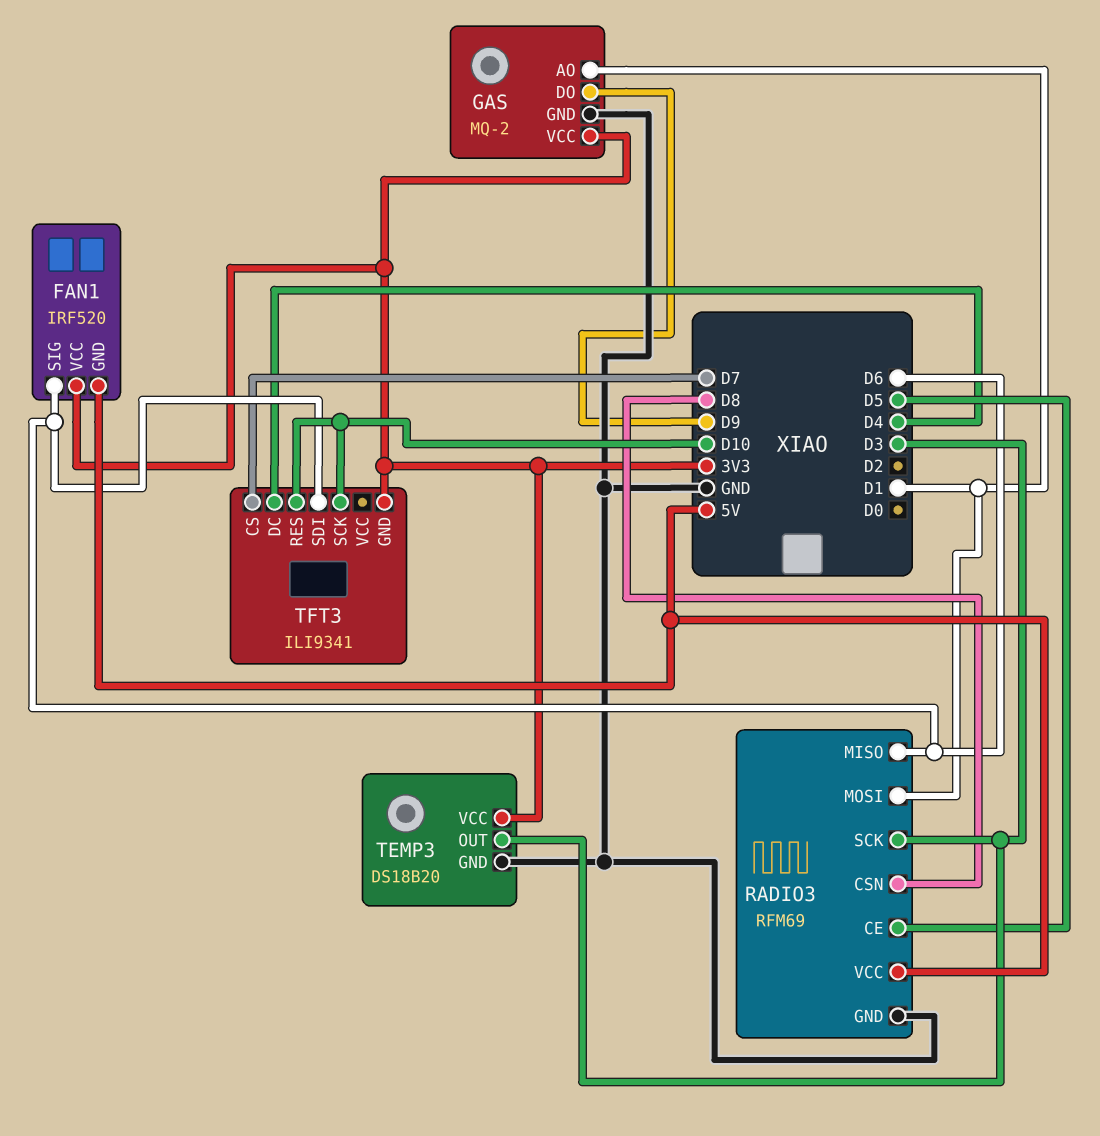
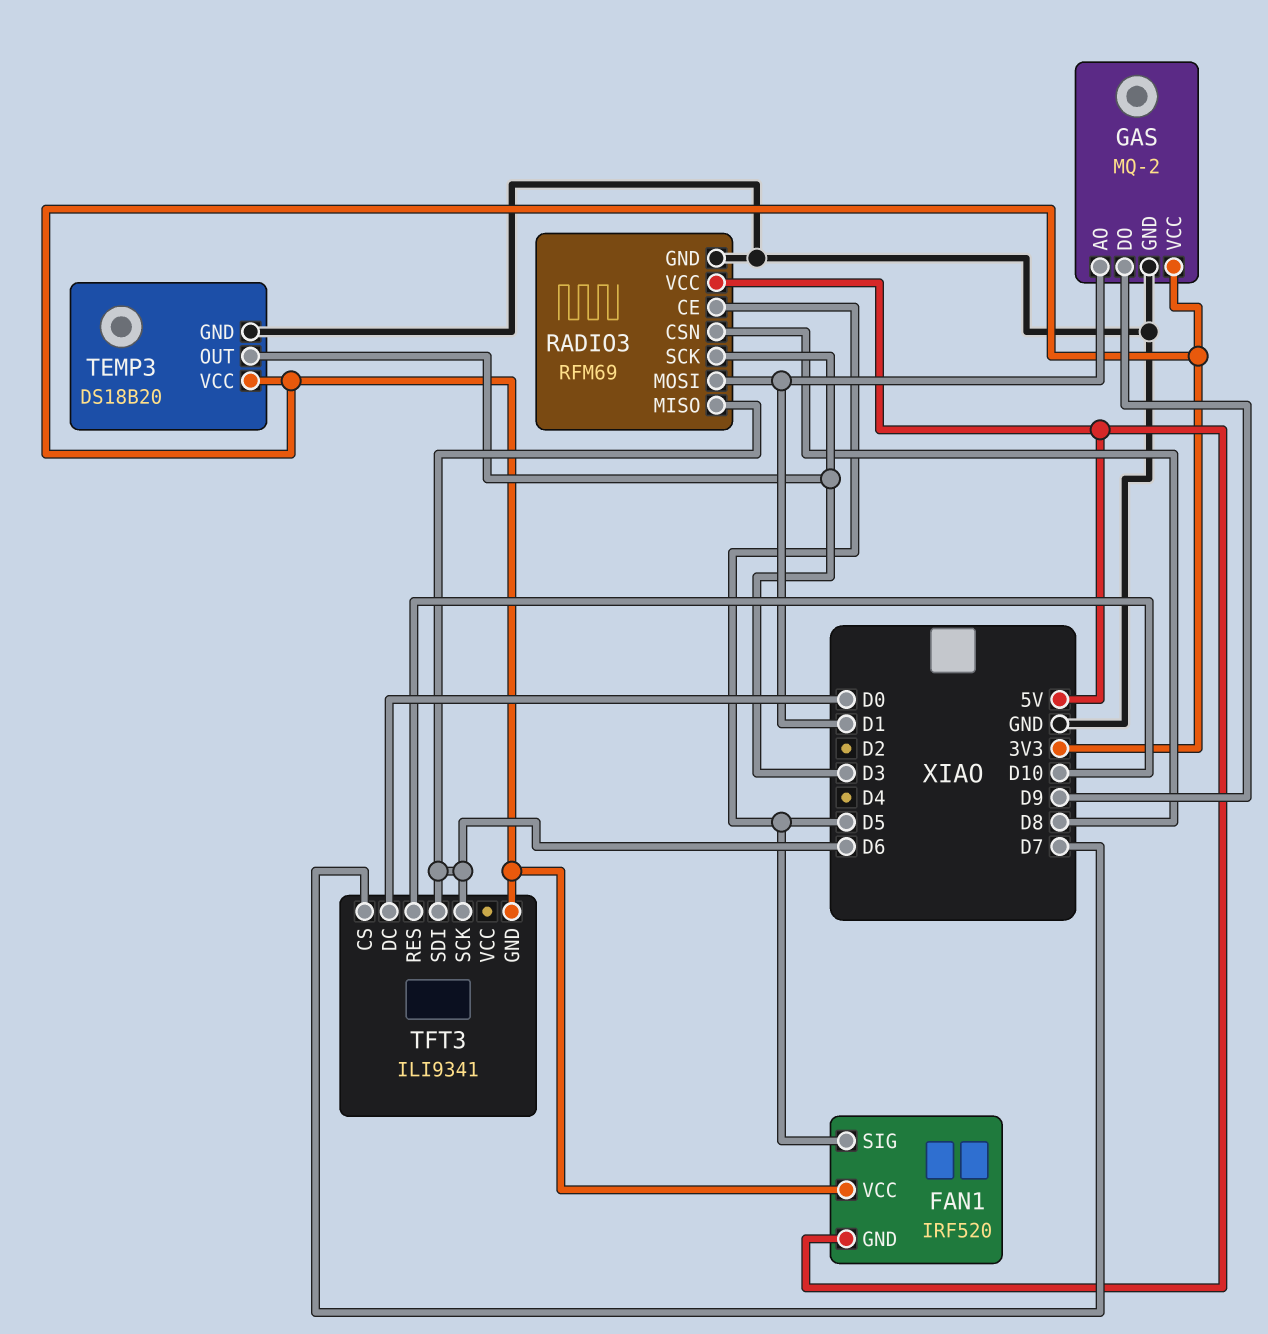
FAN1 pin SIG: D6 -> D5
TFT3 pin DC: D4 -> D0
TFT3 pin SCK: D10 -> D6

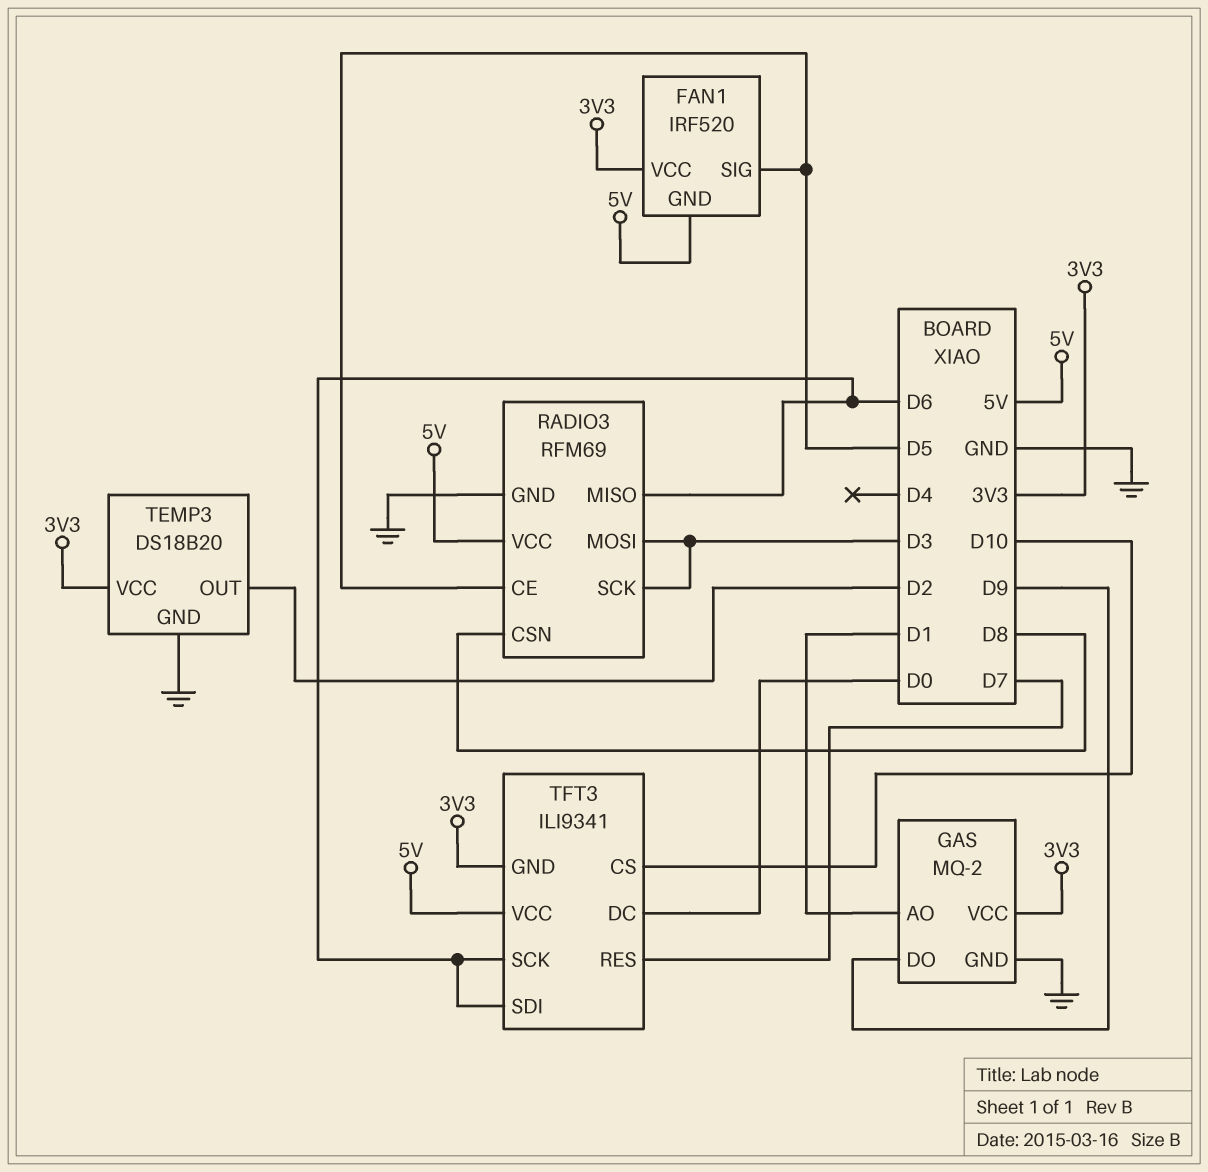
RADIO3 pin MOSI: D1 -> D3
TEMP3 pin OUT: D3 -> D2
TFT3 pin CS: D7 -> D10
TFT3 pin RES: D10 -> D7
TFT3 pin VCC: none -> 5V

